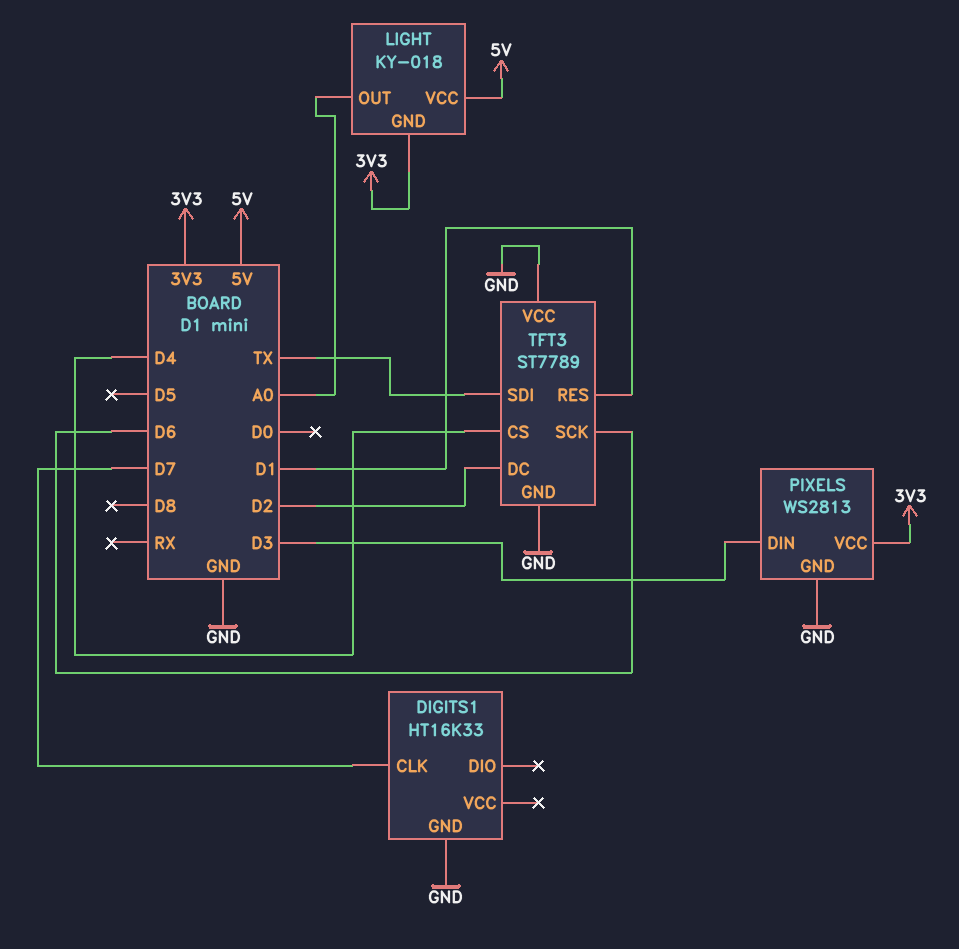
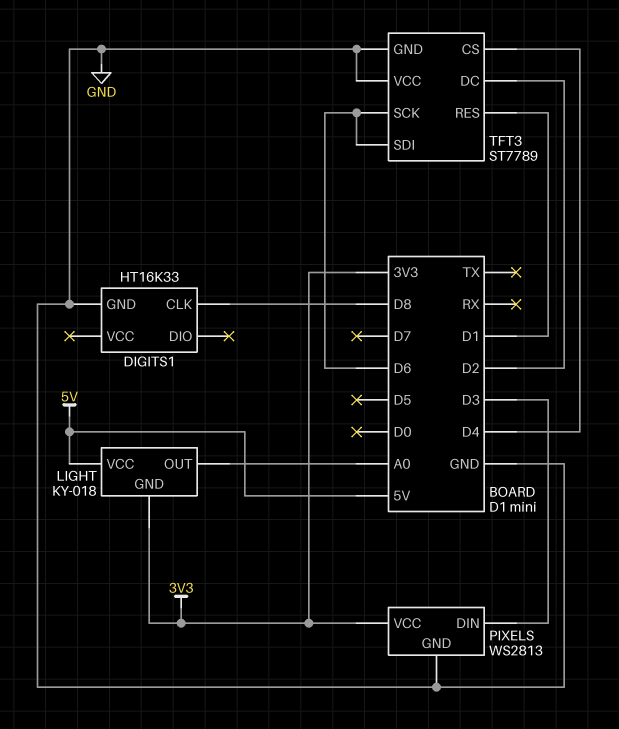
DIGITS1 pin CLK: D7 -> D8
TFT3 pin SDI: TX -> D6

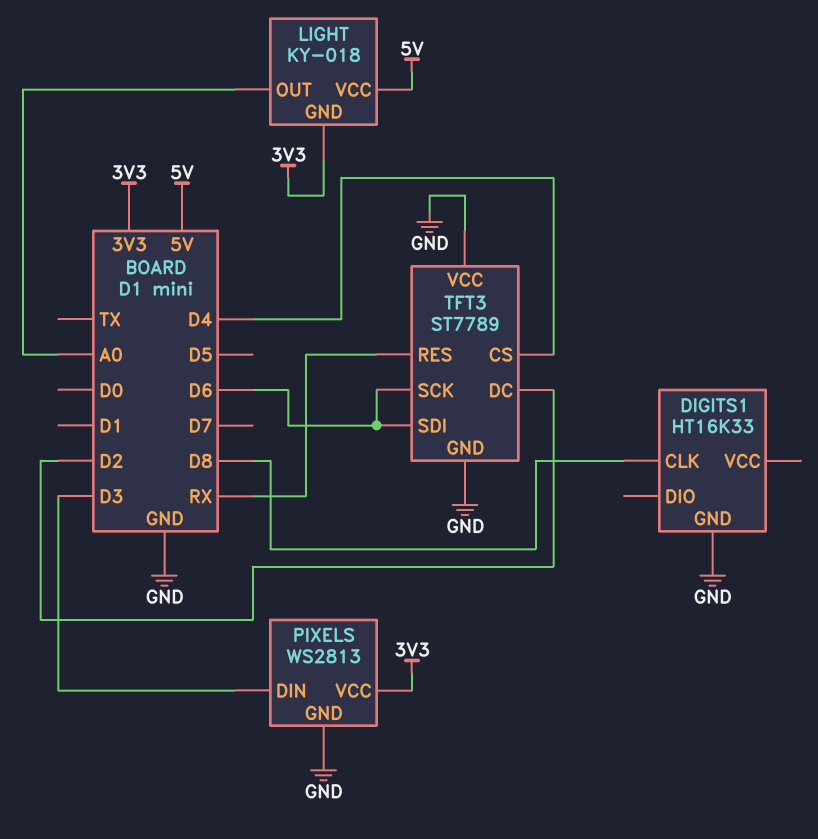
TFT3 pin RES: D1 -> RX

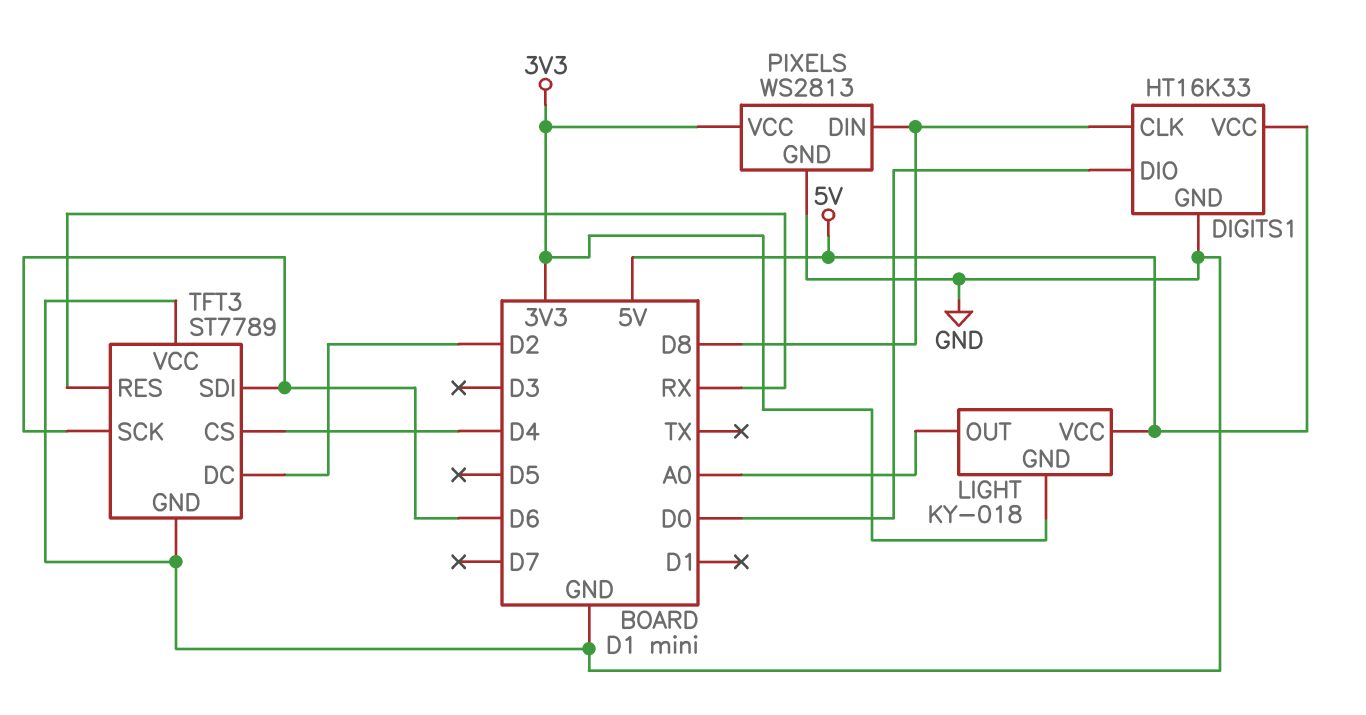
DIGITS1 pin DIO: none -> D0
DIGITS1 pin VCC: none -> 5V
PIXELS pin DIN: D3 -> D8

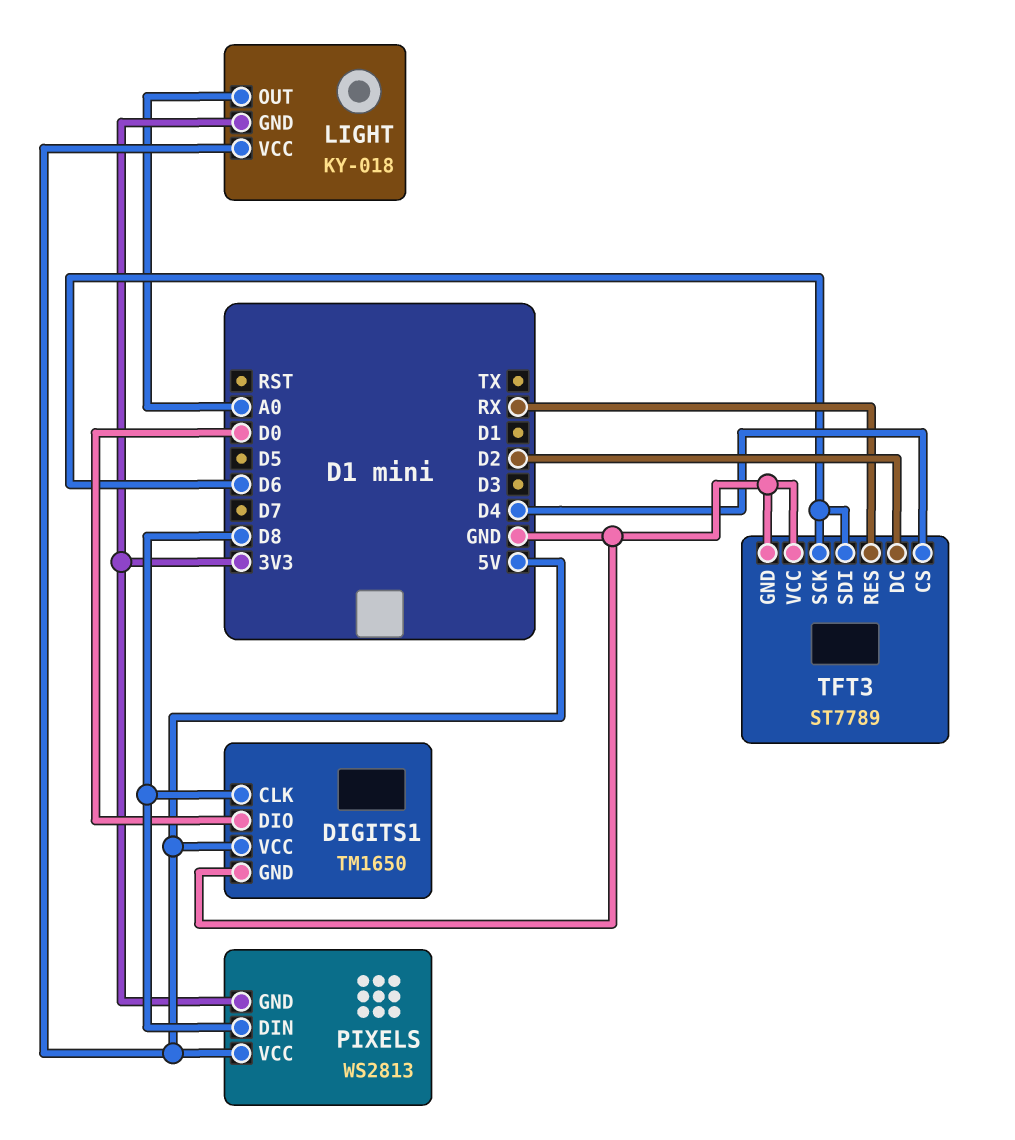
DIGITS1: HT16K33 -> TM1650
PIXELS pin GND: GND -> 3V3
PIXELS pin VCC: 3V3 -> 5V

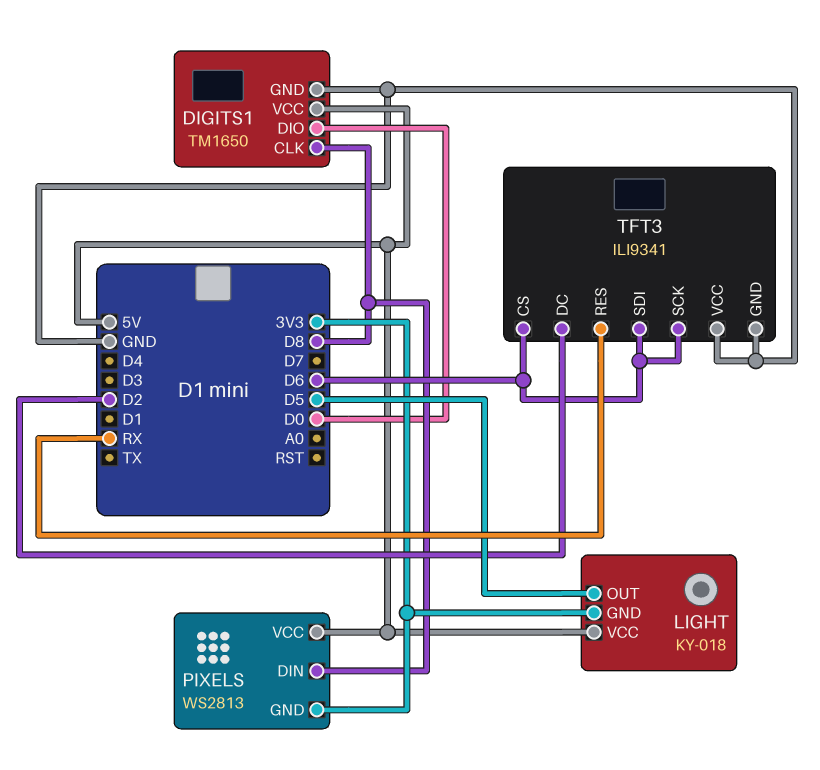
LIGHT pin OUT: A0 -> D5
TFT3: ST7789 -> ILI9341
TFT3 pin CS: D4 -> D6

